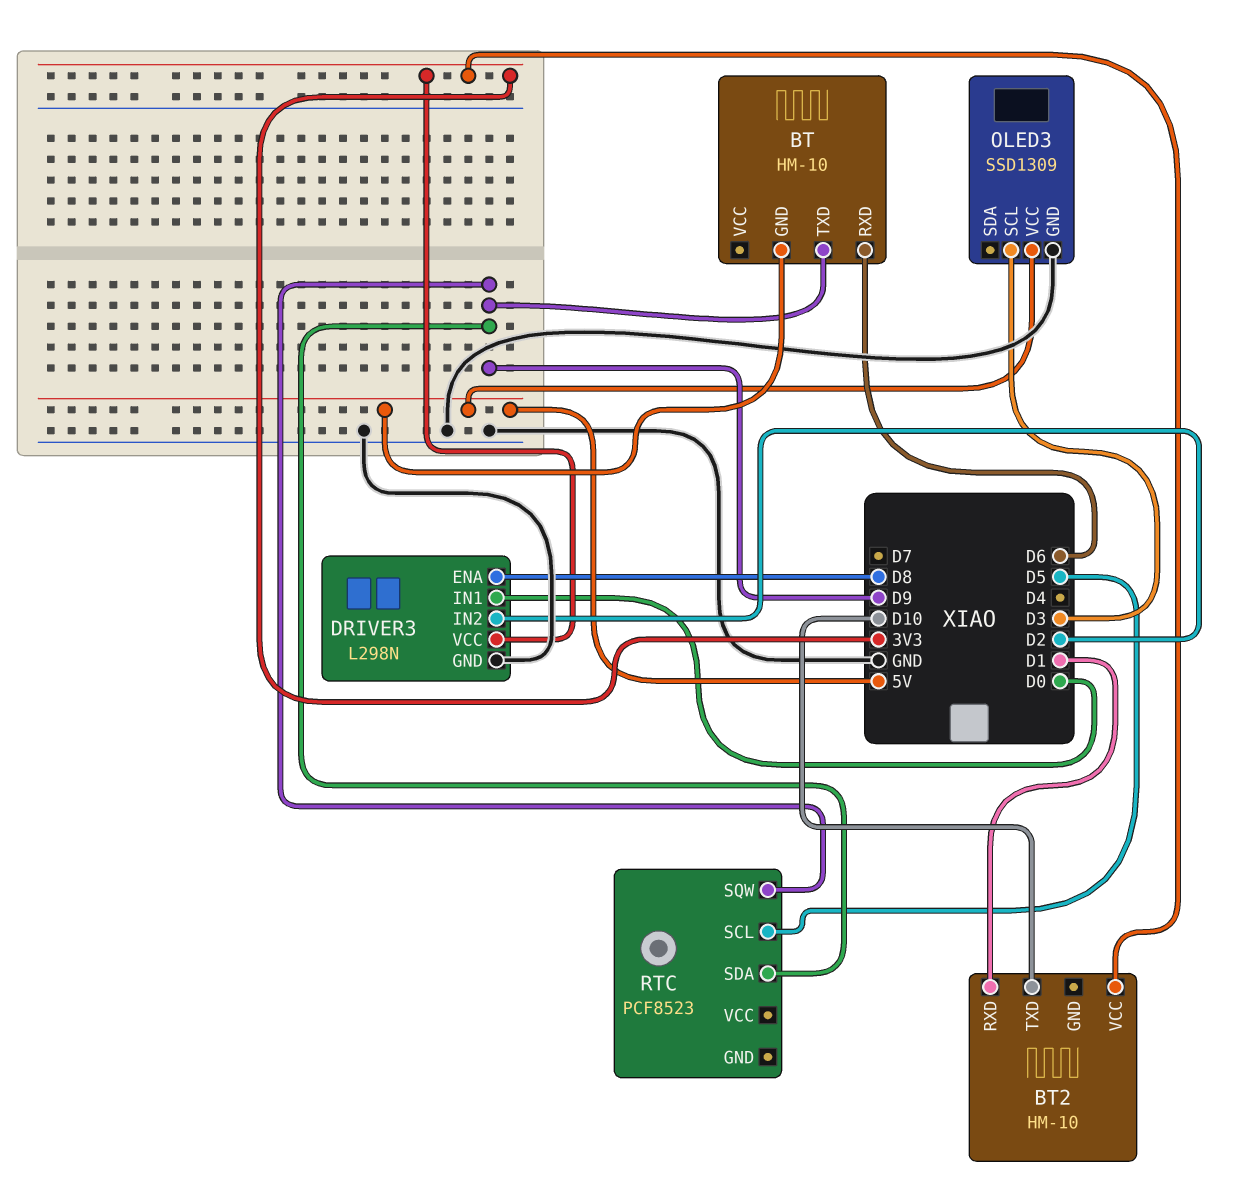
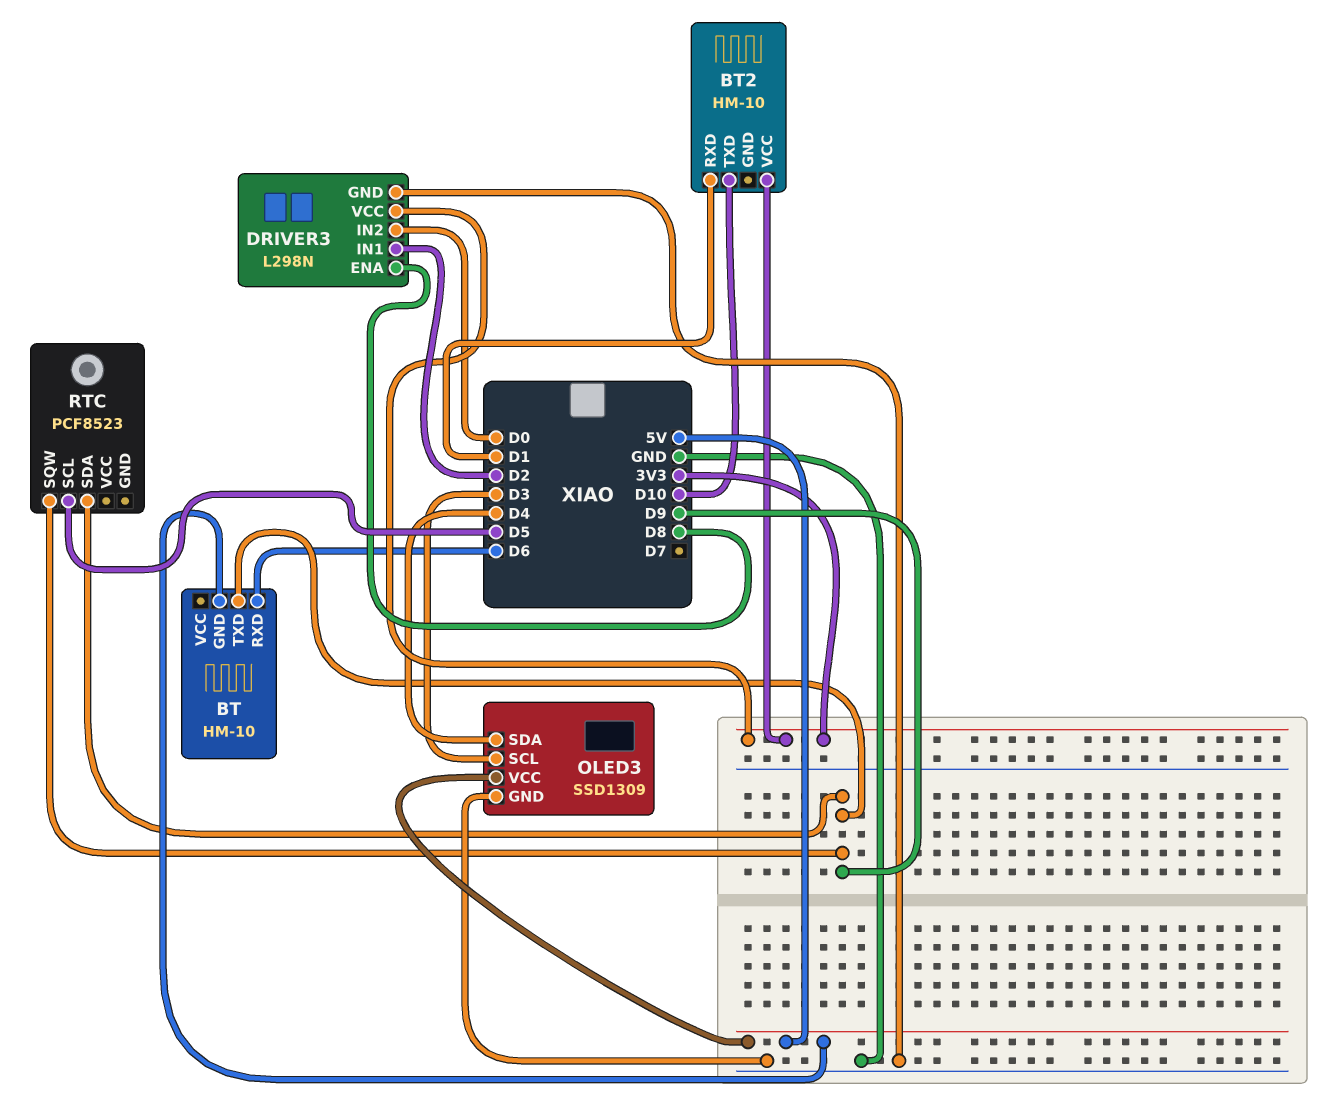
DRIVER3 pin IN1: D0 -> D2
DRIVER3 pin IN2: D2 -> D0
OLED3 pin SDA: none -> D4

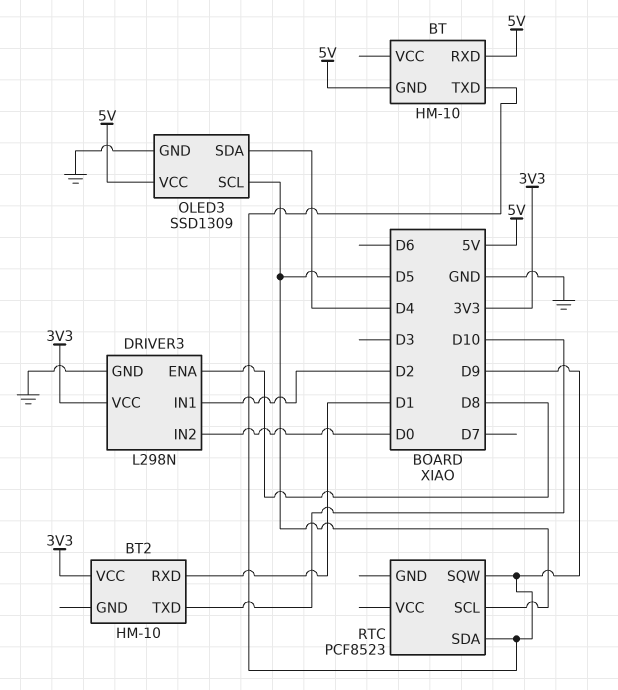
BT pin RXD: D6 -> 5V
OLED3 pin SCL: D3 -> D5

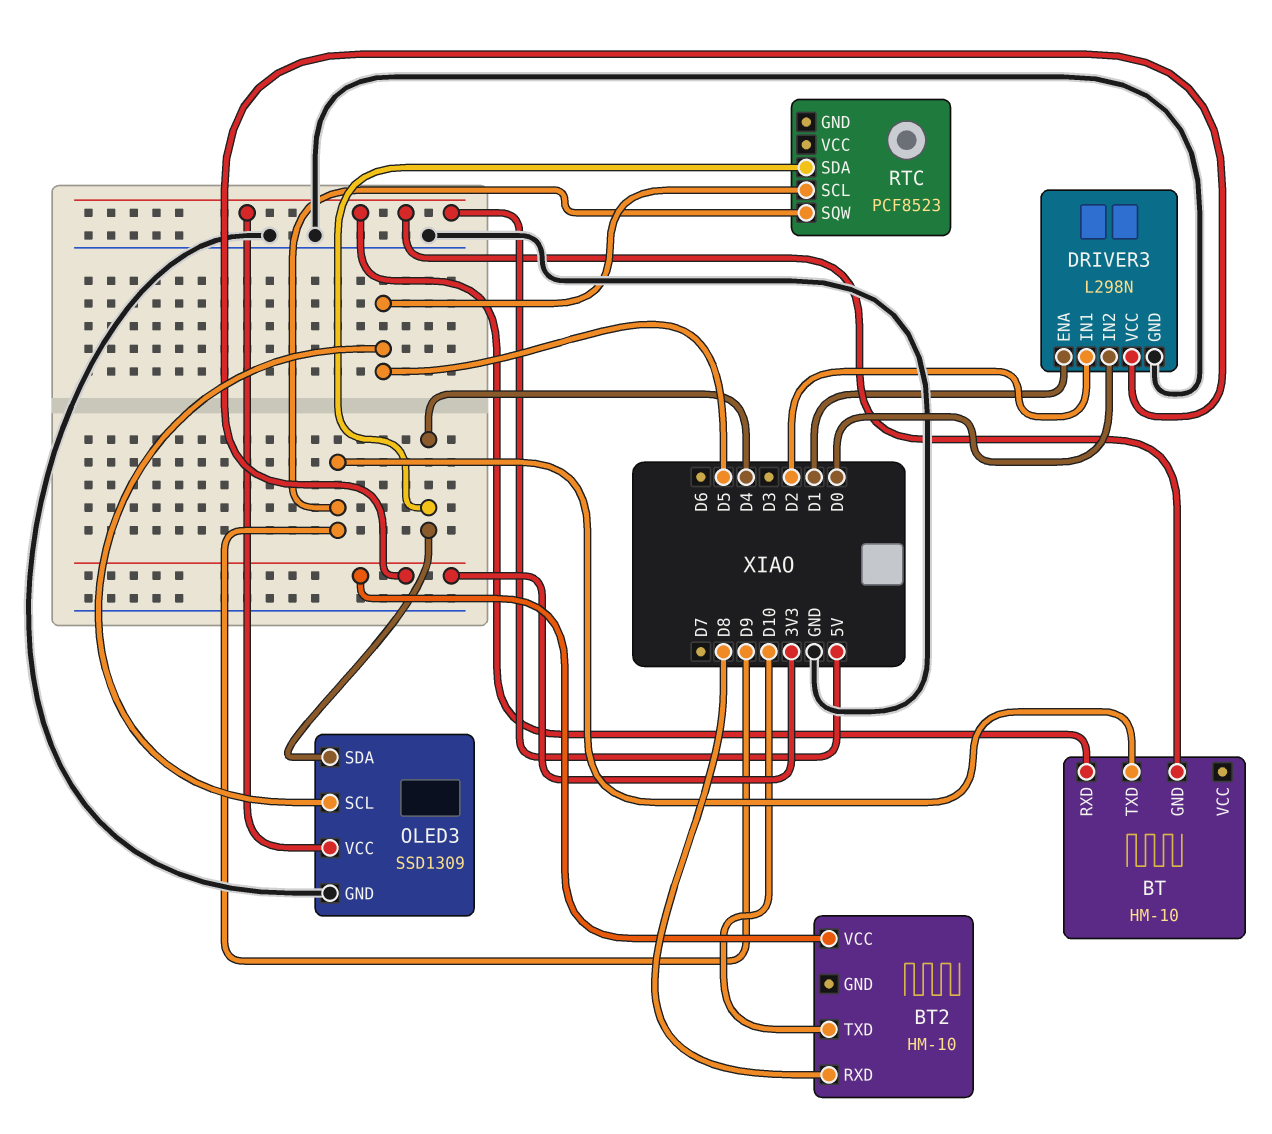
BT2 pin RXD: D1 -> D8
DRIVER3 pin ENA: D8 -> D1
RTC pin SDA: D9 -> D4

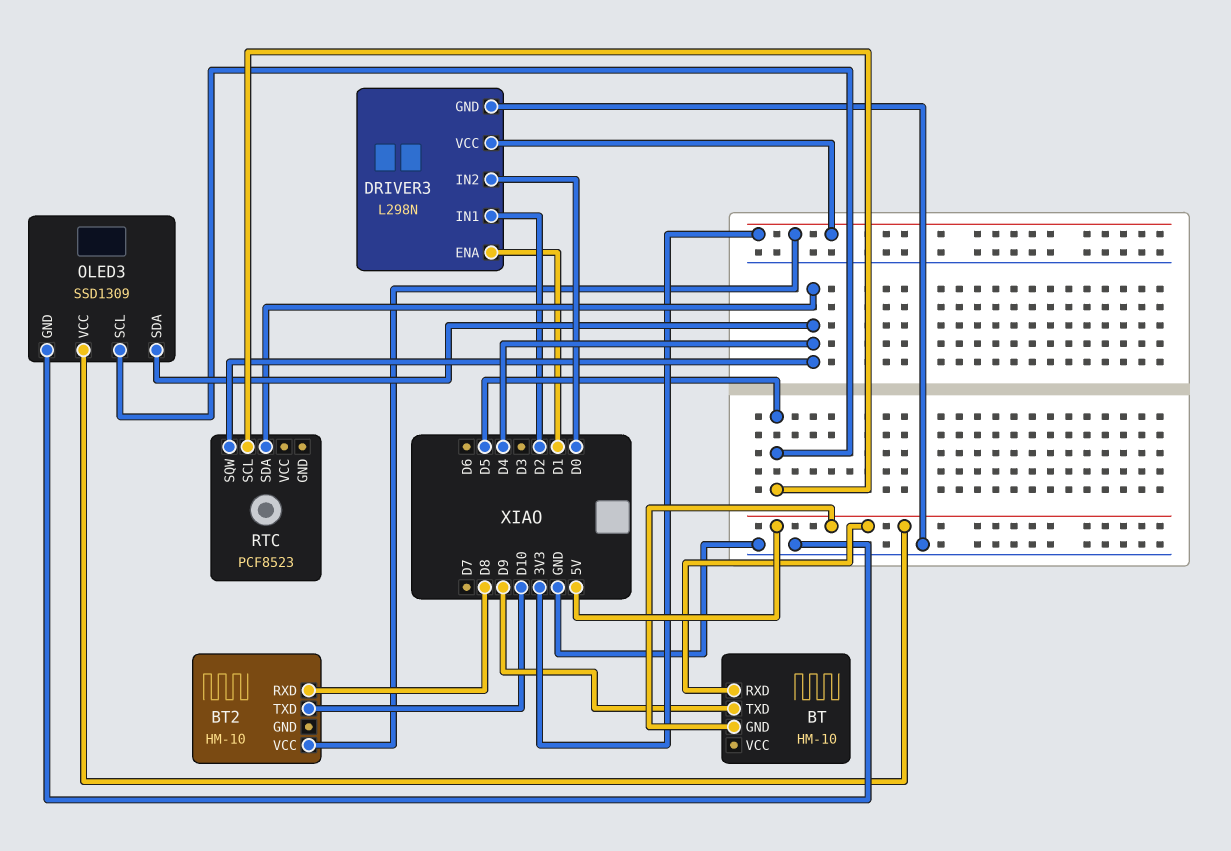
RTC pin SQW: D9 -> D4

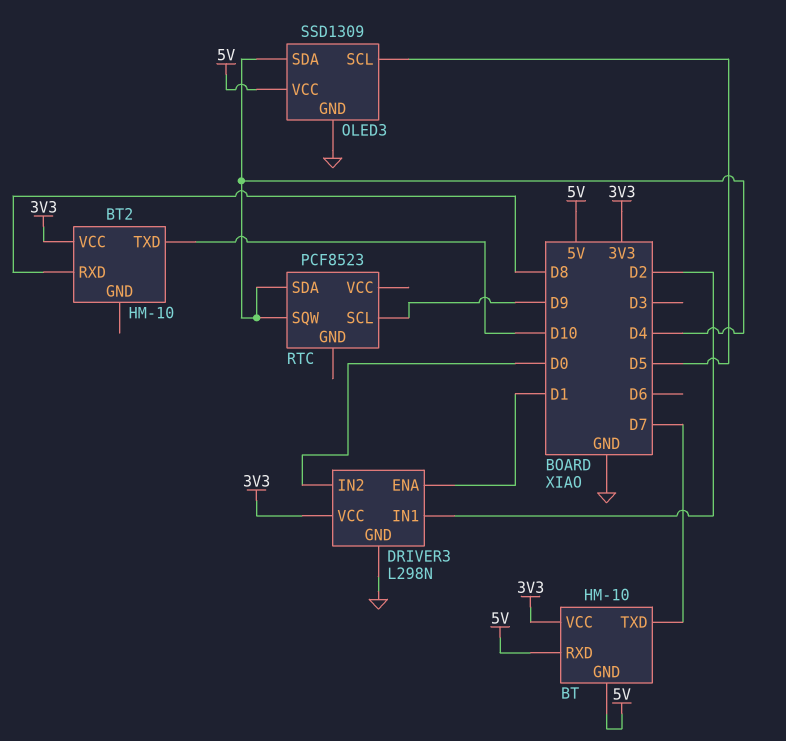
BT pin TXD: D9 -> D7
BT pin VCC: none -> 3V3
RTC pin SCL: D5 -> D9

